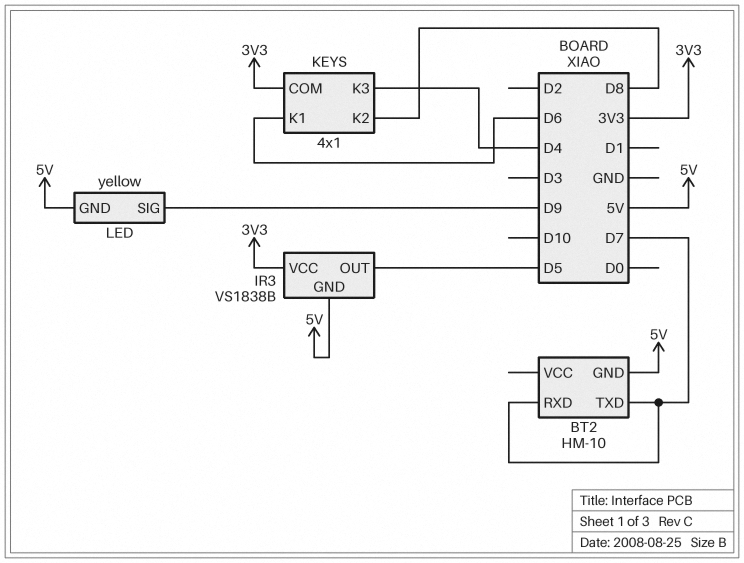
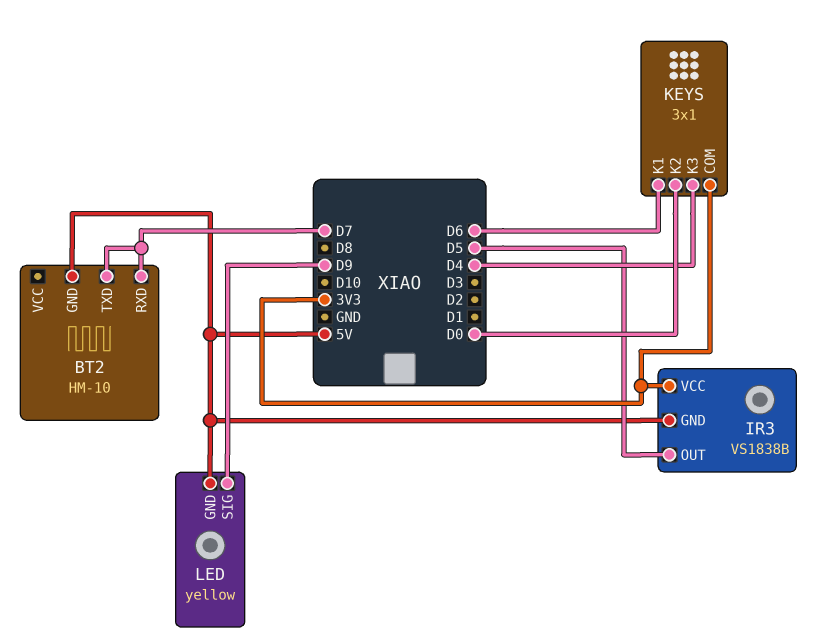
KEYS: 4x1 -> 3x1
KEYS pin K2: D8 -> D0

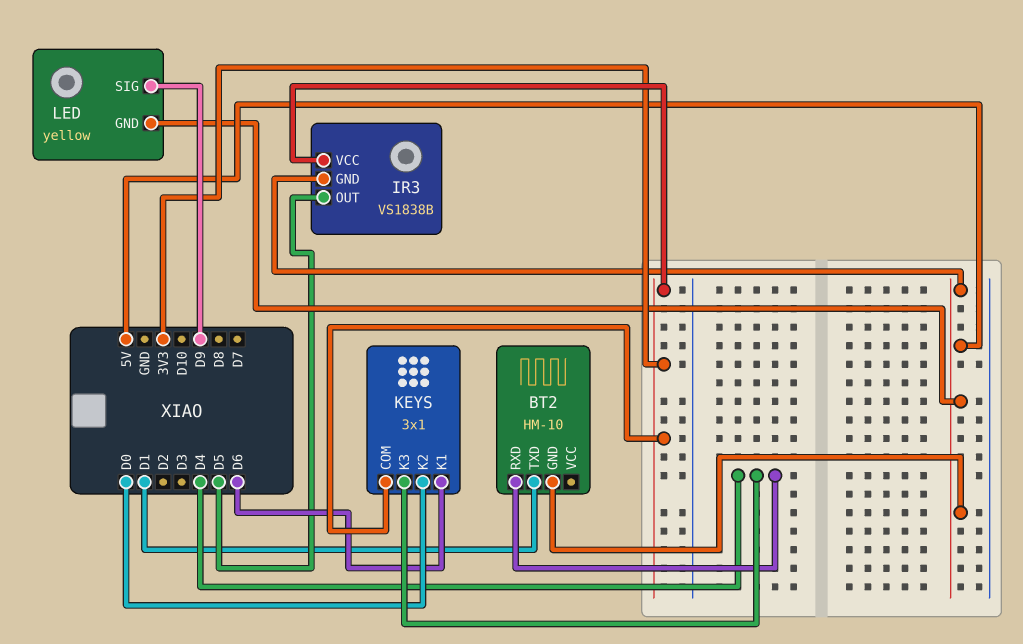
BT2 pin RXD: D7 -> D4
BT2 pin TXD: D7 -> D1

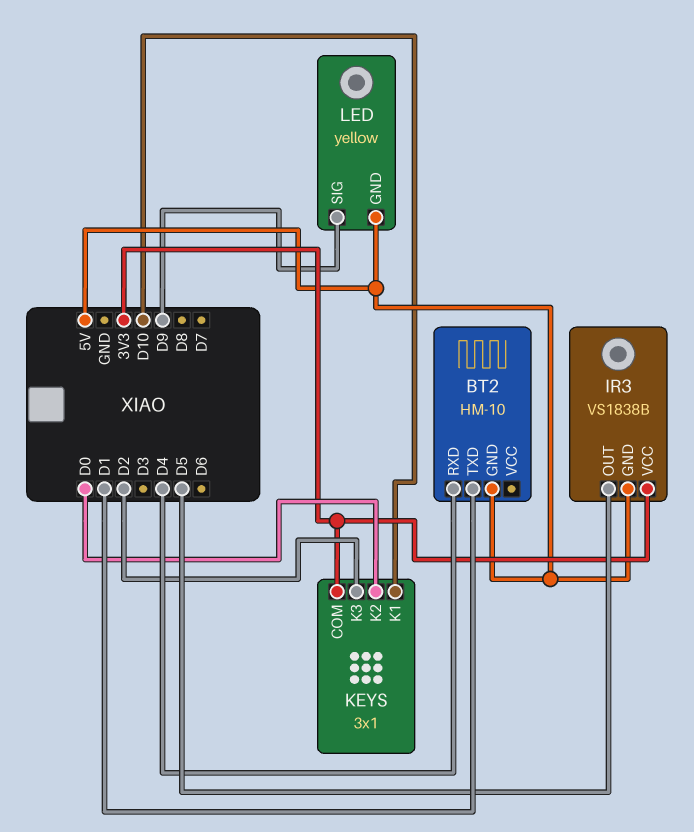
KEYS pin K1: D6 -> D10
KEYS pin K3: D4 -> D2

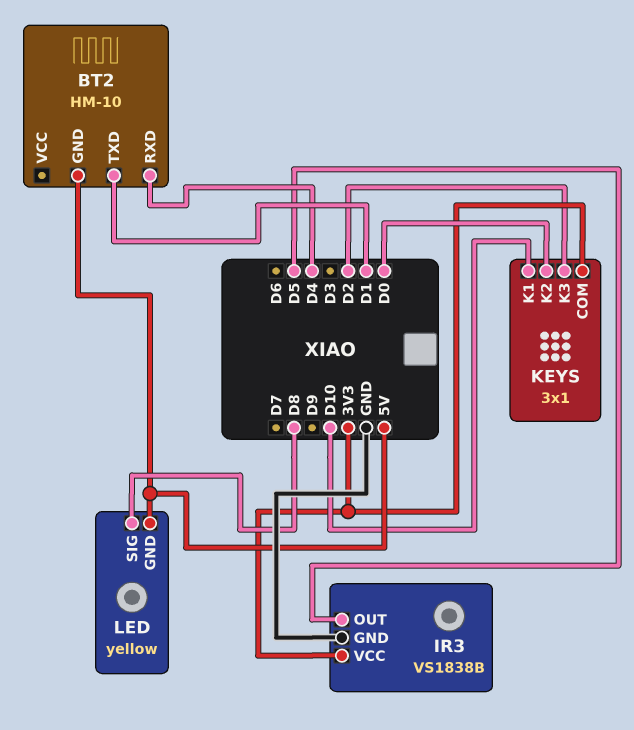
IR3 pin GND: 5V -> GND
LED pin SIG: D9 -> D8

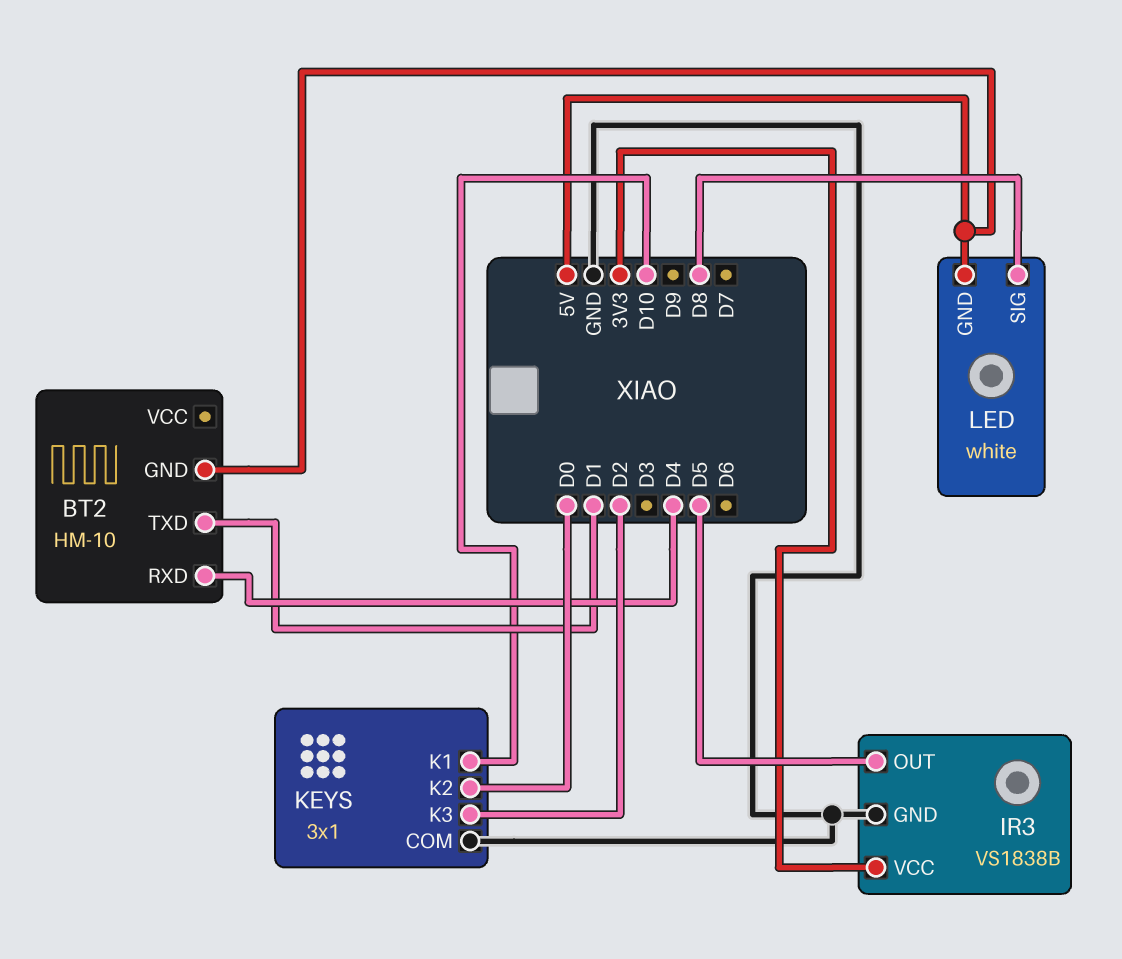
KEYS pin COM: 3V3 -> GND
LED: yellow -> white

